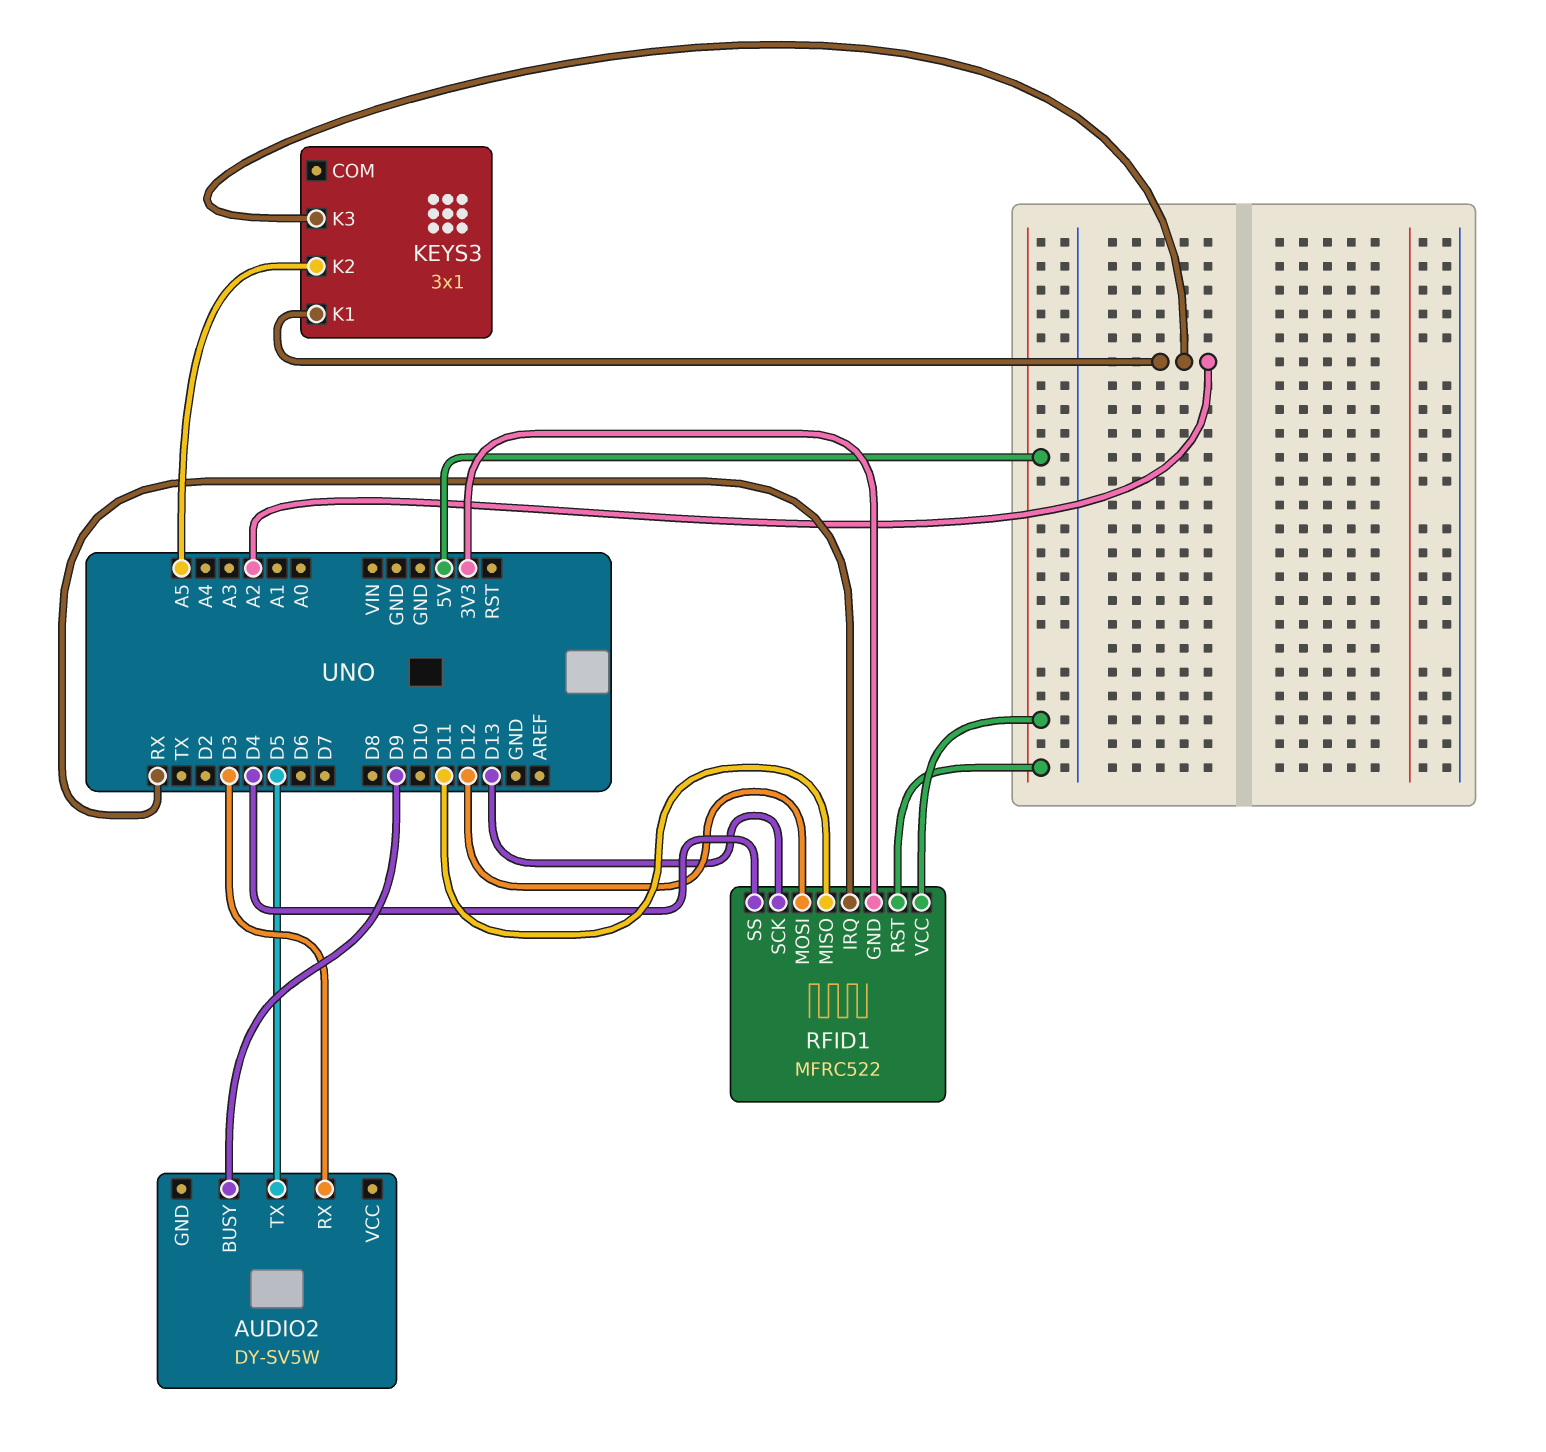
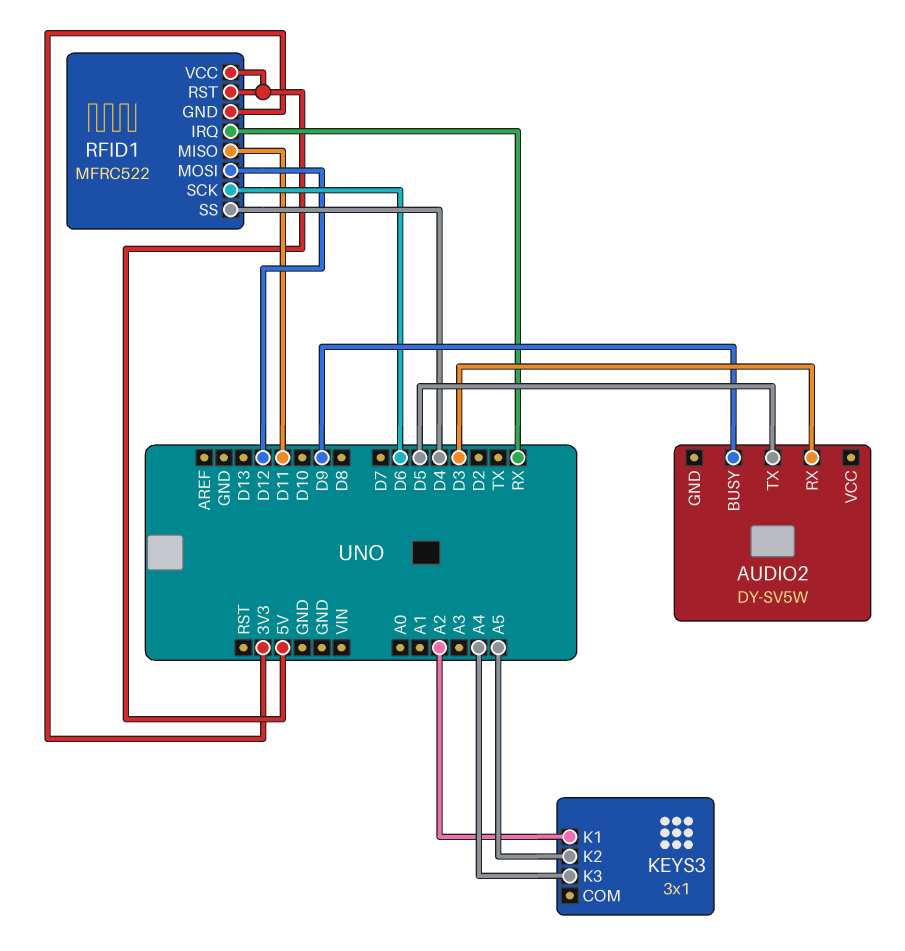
KEYS3 pin K3: A2 -> A4
RFID1 pin SCK: D13 -> D6

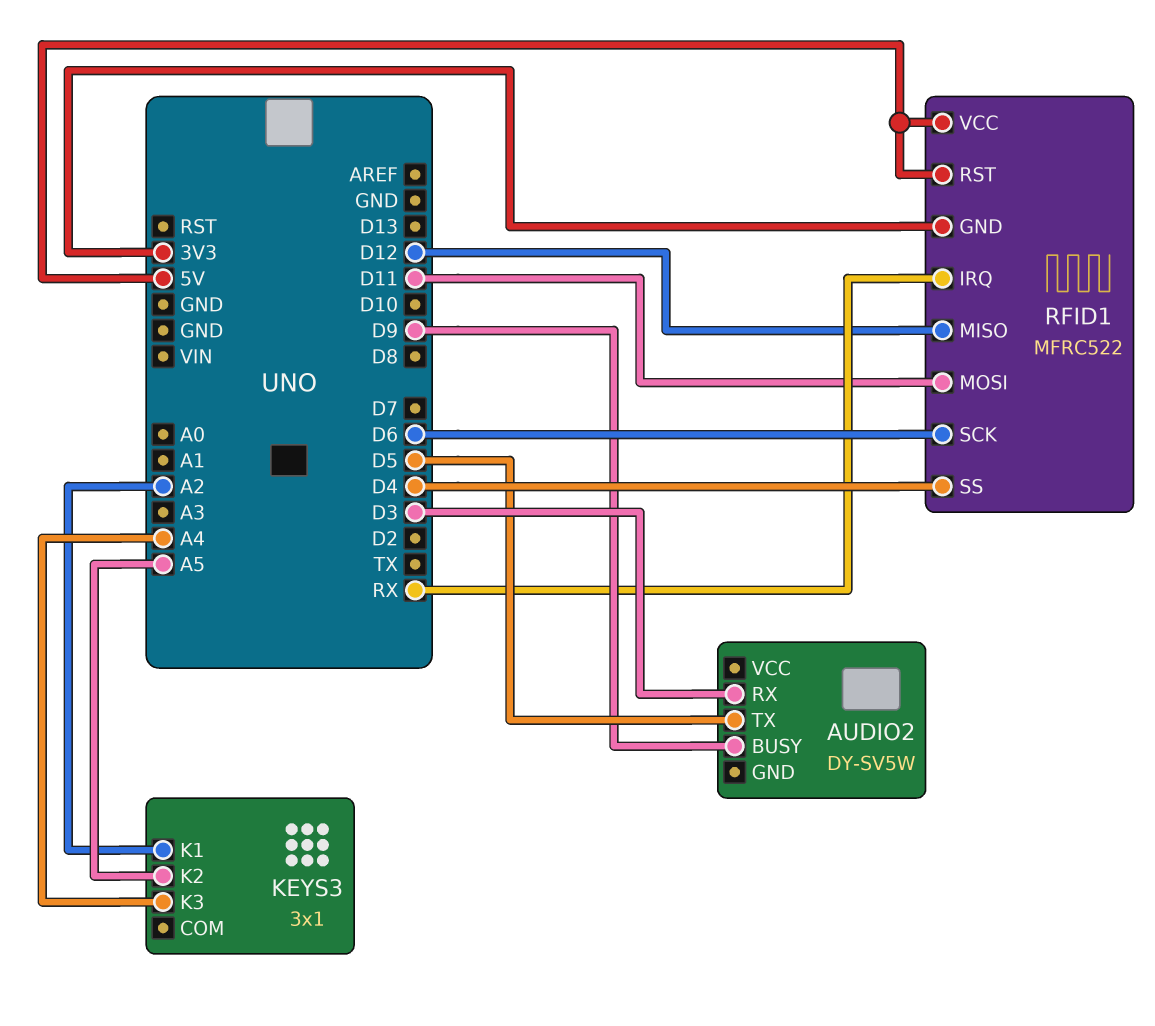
RFID1 pin MISO: D11 -> D12
RFID1 pin MOSI: D12 -> D11

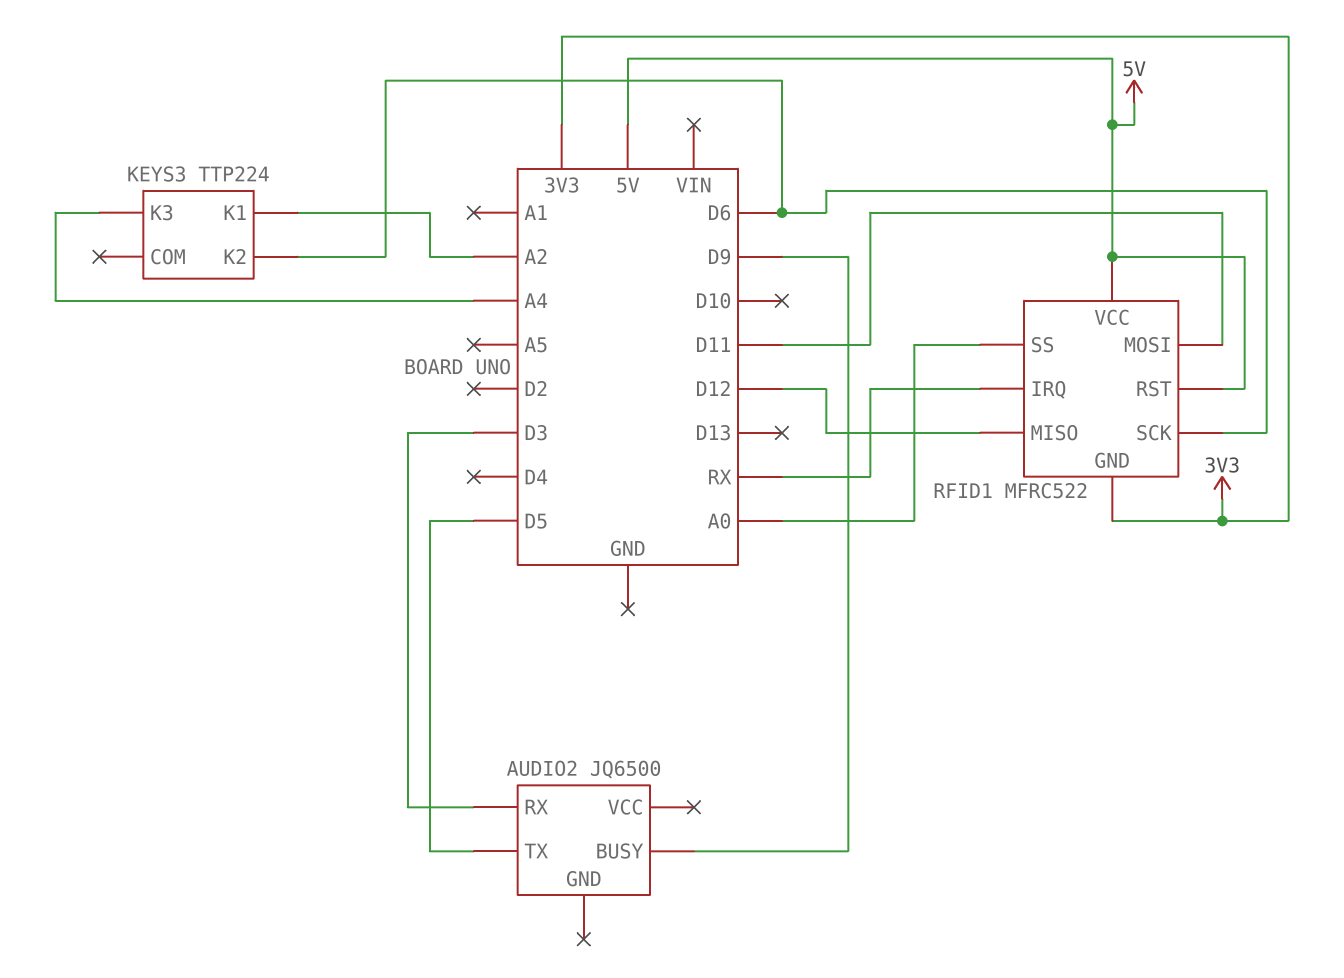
AUDIO2: DY-SV5W -> JQ6500
KEYS3: 3x1 -> TTP224
KEYS3 pin K2: A5 -> D6
RFID1 pin SS: D4 -> A0

